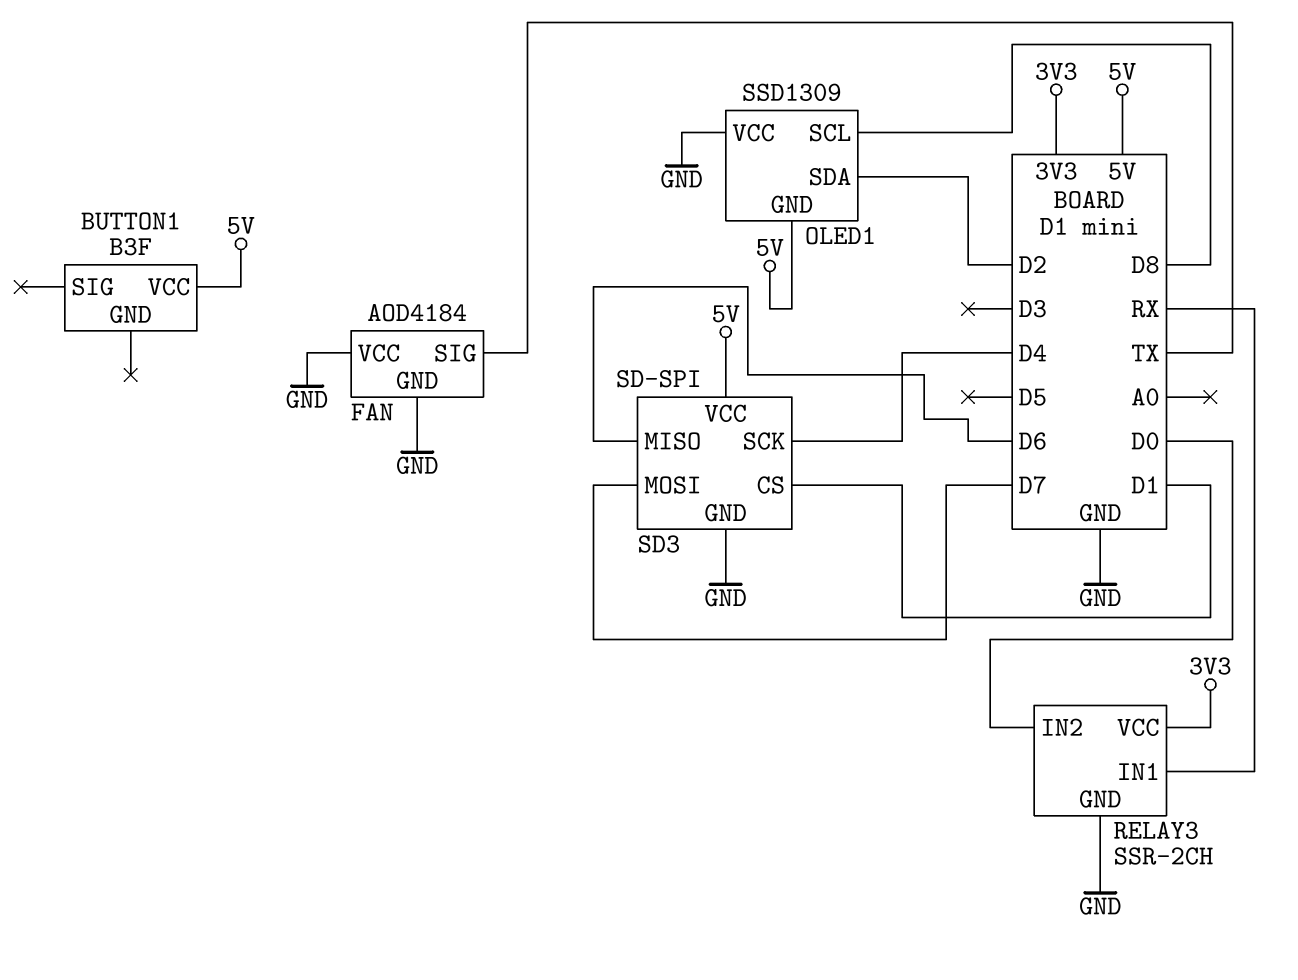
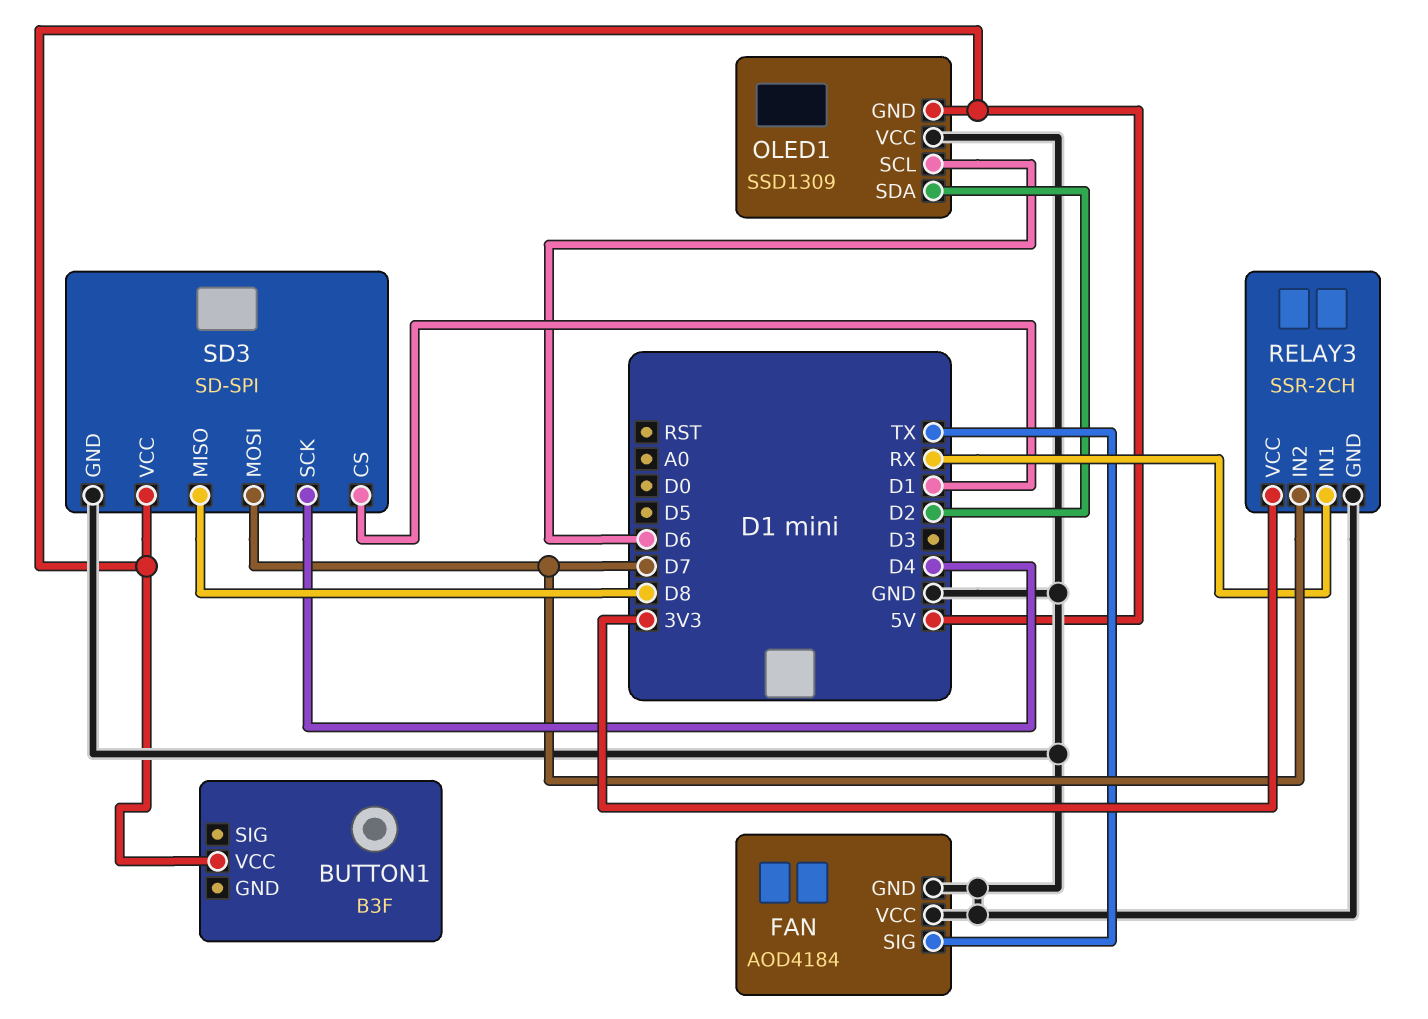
OLED1 pin SCL: D8 -> D6
RELAY3 pin IN2: D0 -> D7
SD3 pin MISO: D6 -> D8

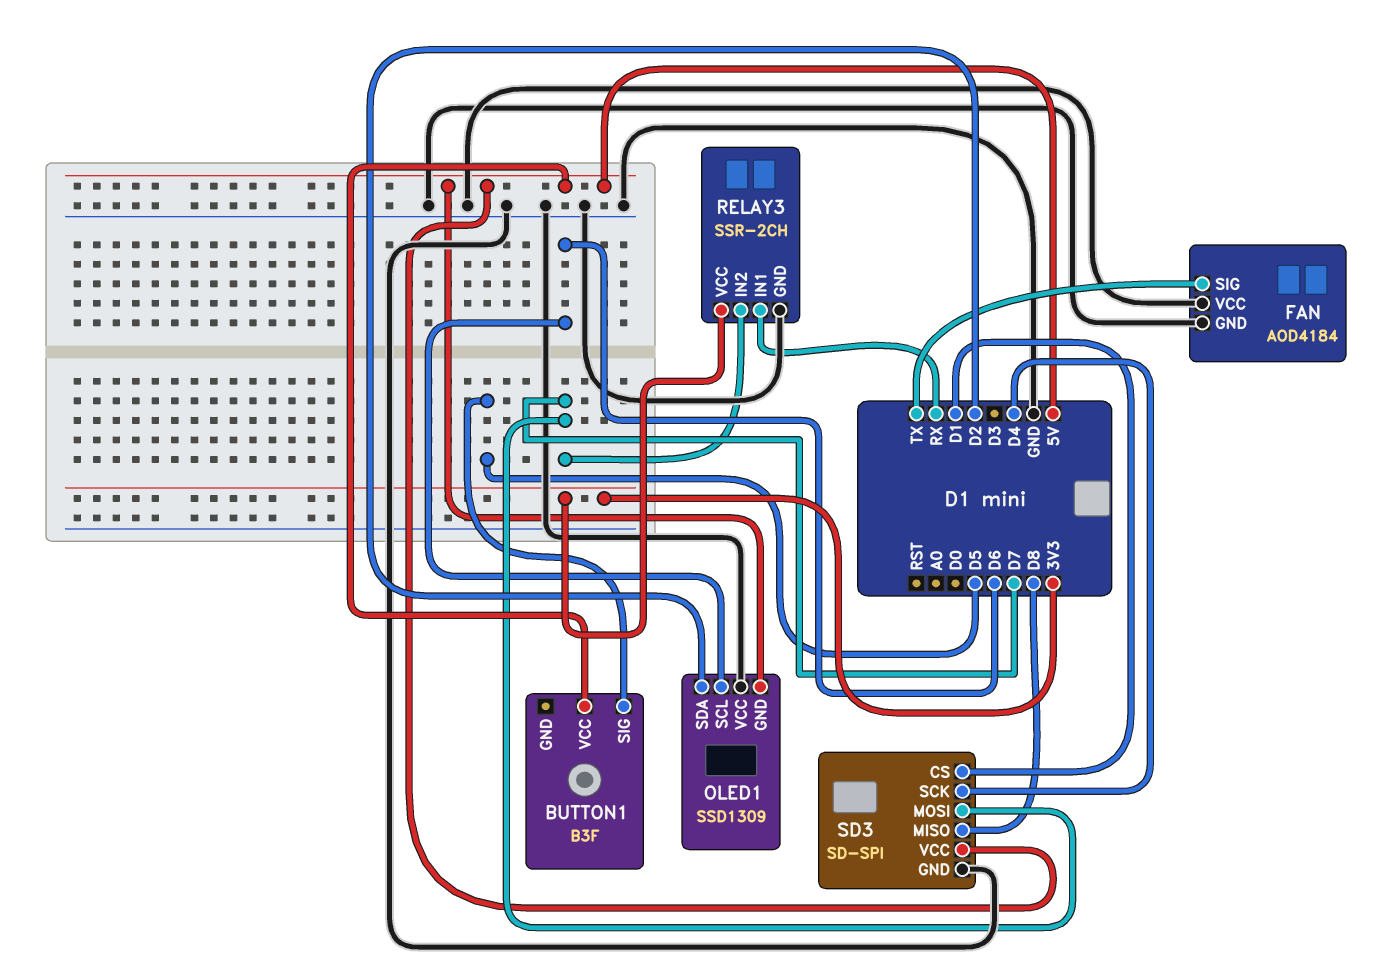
BUTTON1 pin SIG: none -> D5

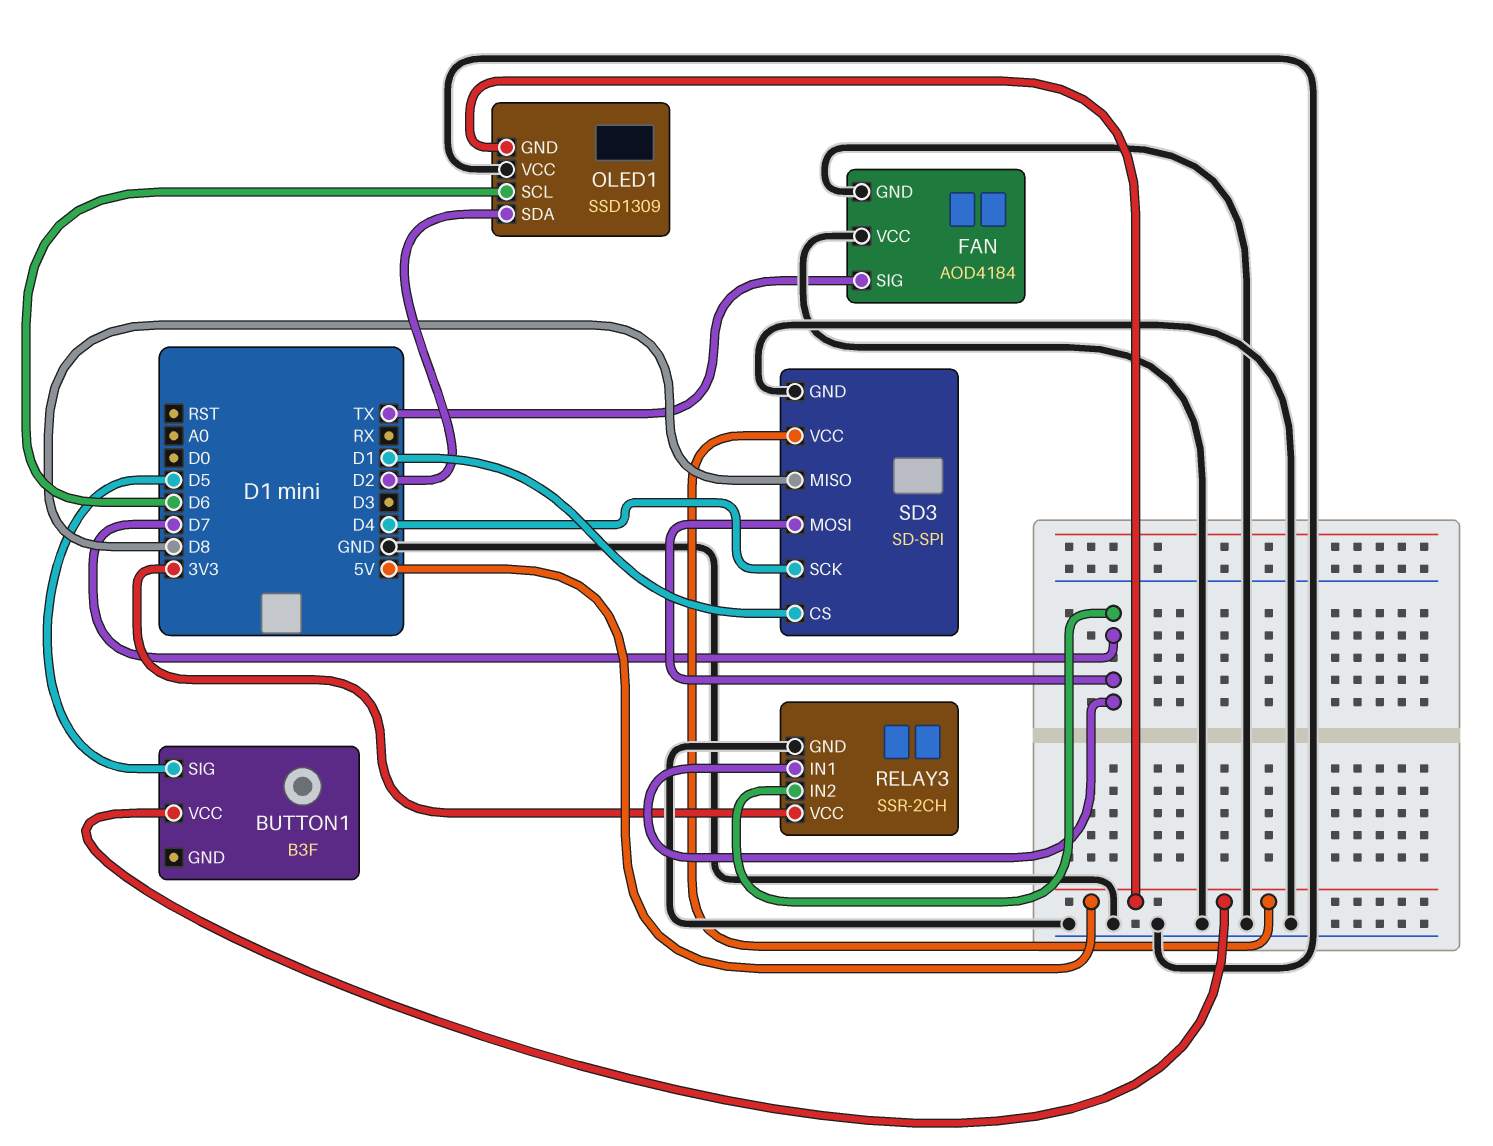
RELAY3 pin IN1: RX -> D7

